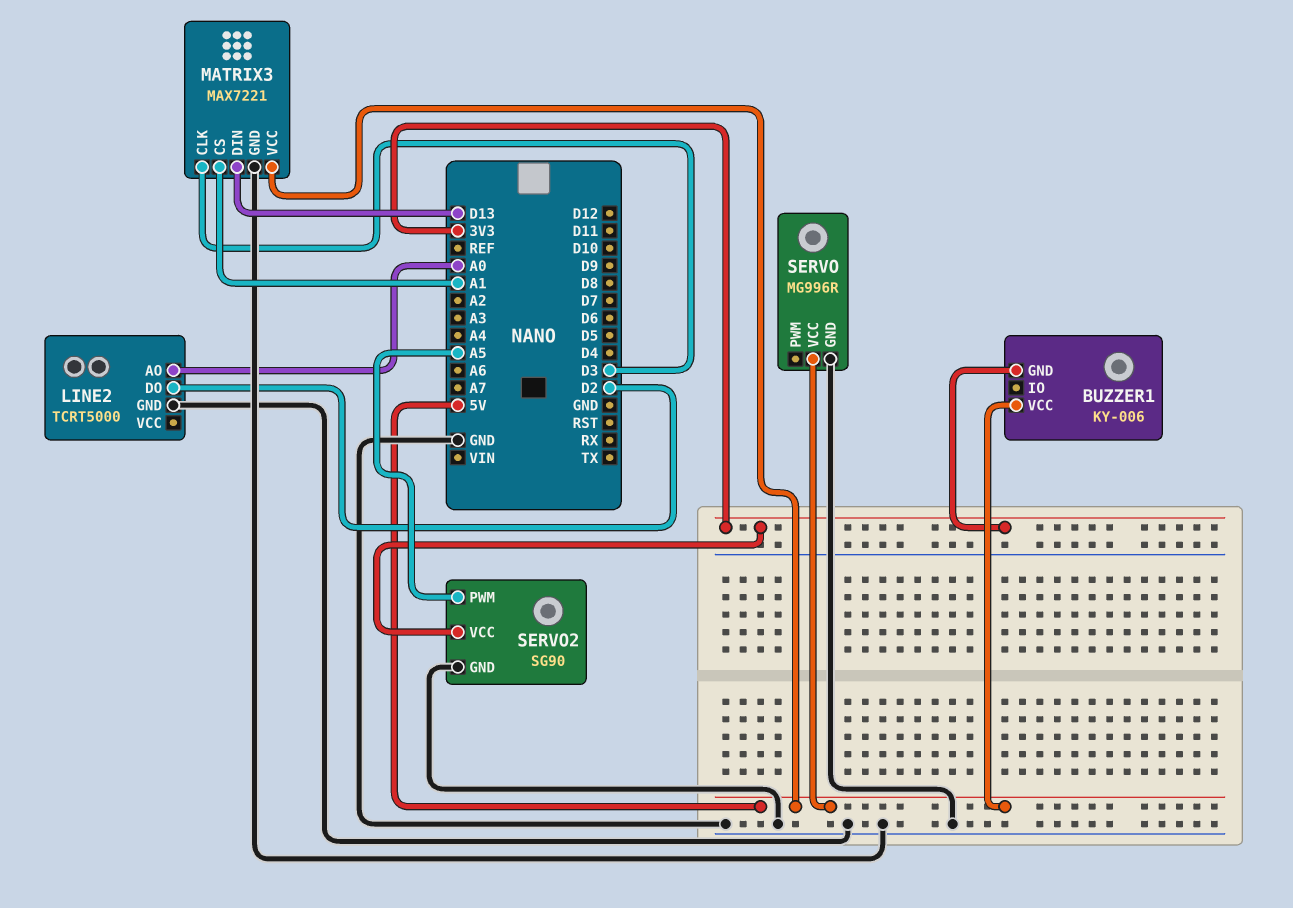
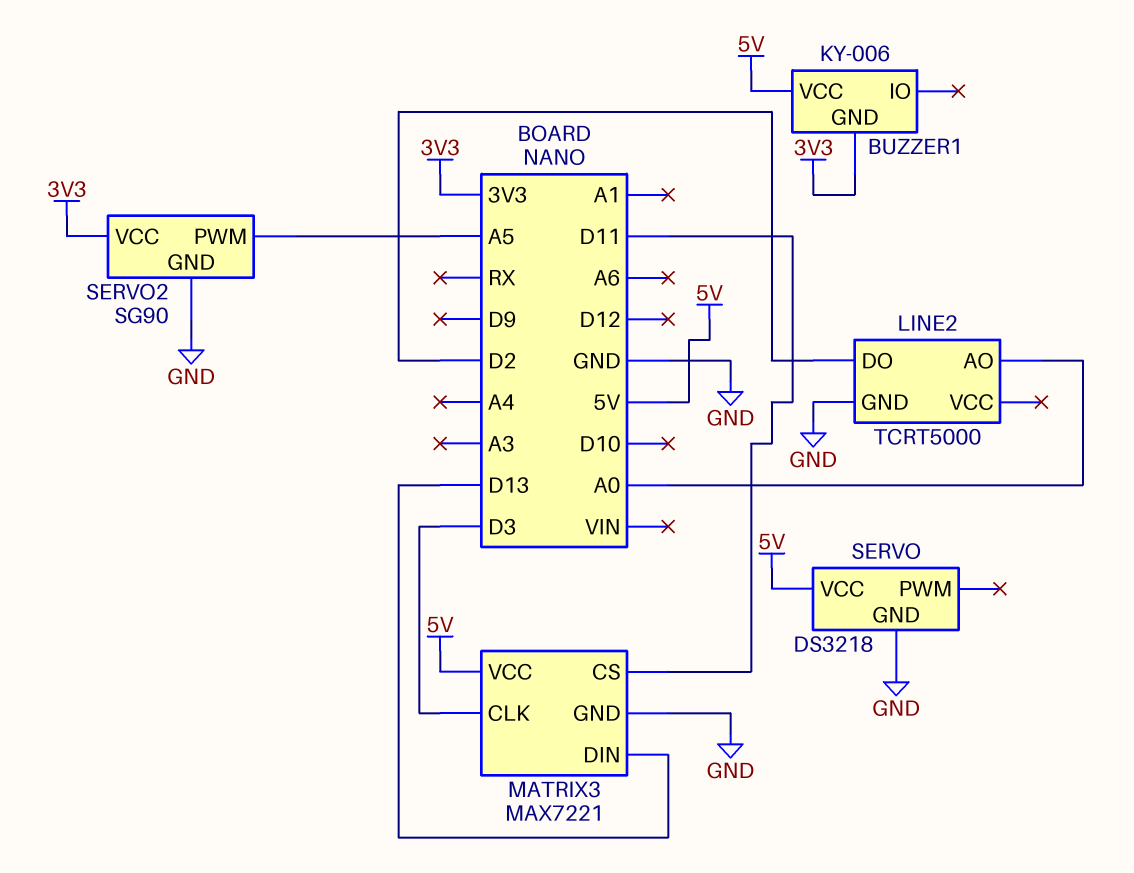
MATRIX3 pin CS: A1 -> D11
SERVO: MG996R -> DS3218

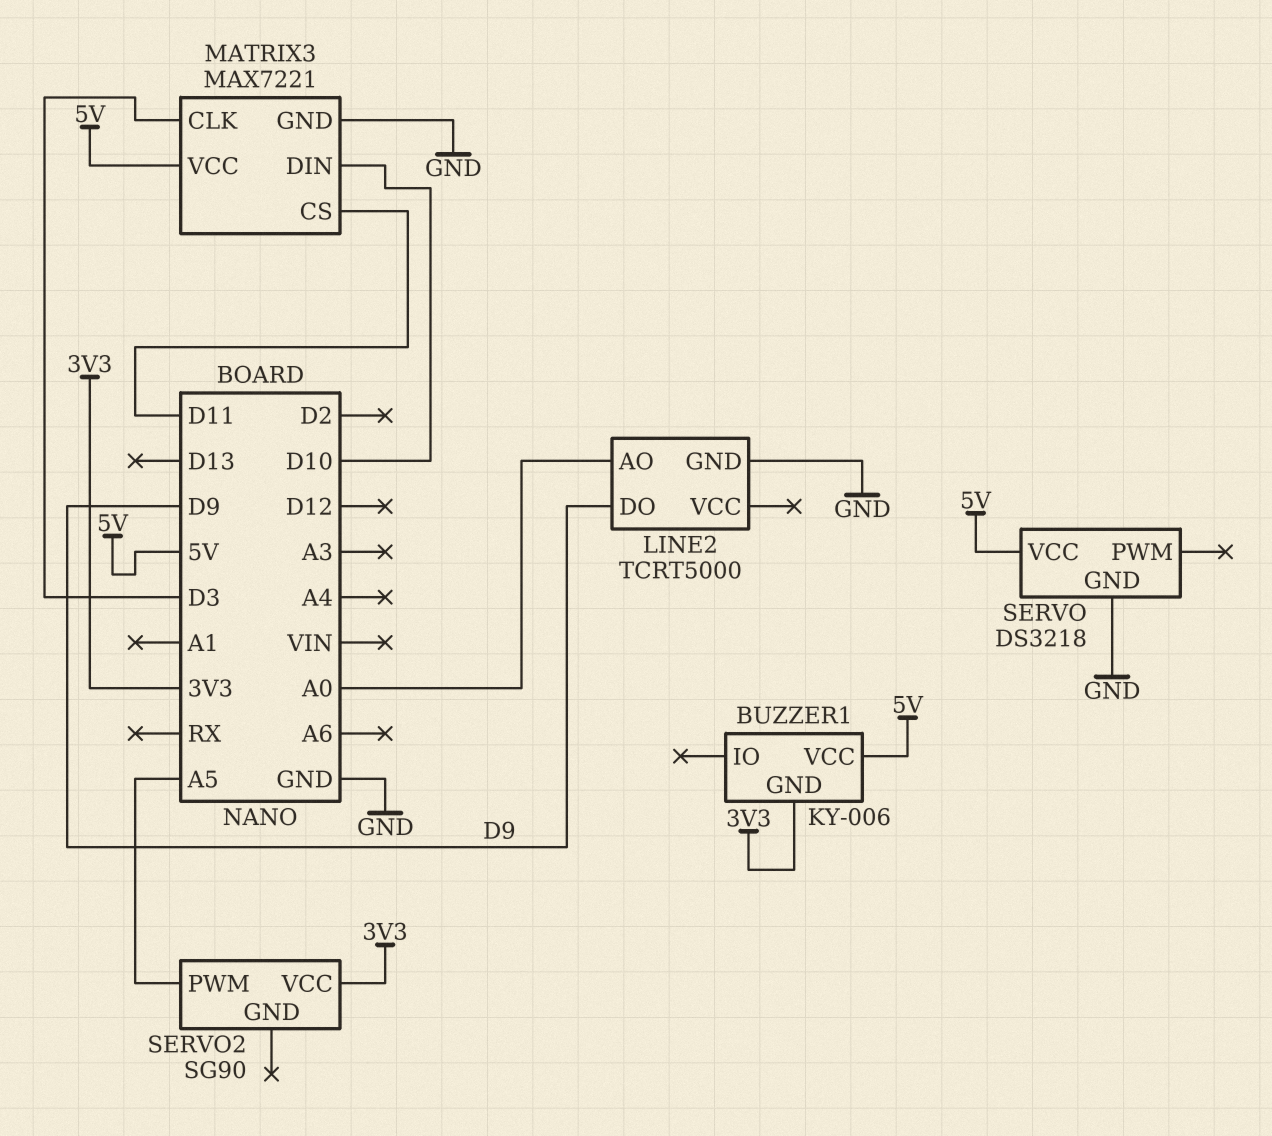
LINE2 pin DO: D2 -> D9
MATRIX3 pin DIN: D13 -> D10
SERVO2 pin GND: GND -> none

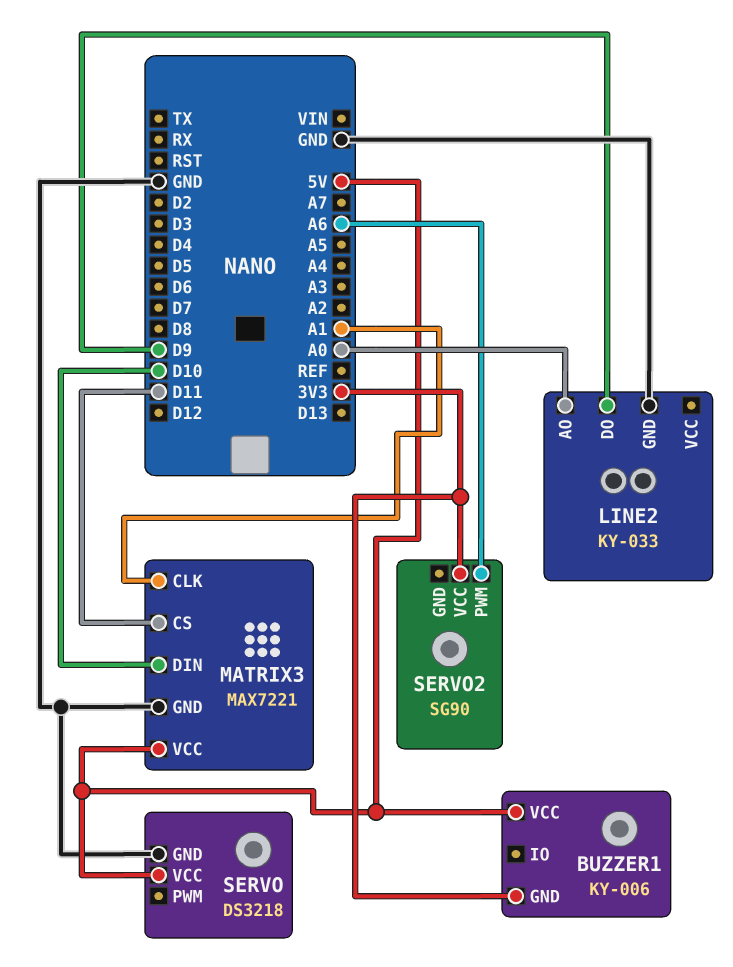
LINE2: TCRT5000 -> KY-033
MATRIX3 pin CLK: D3 -> A1
SERVO2 pin PWM: A5 -> A6

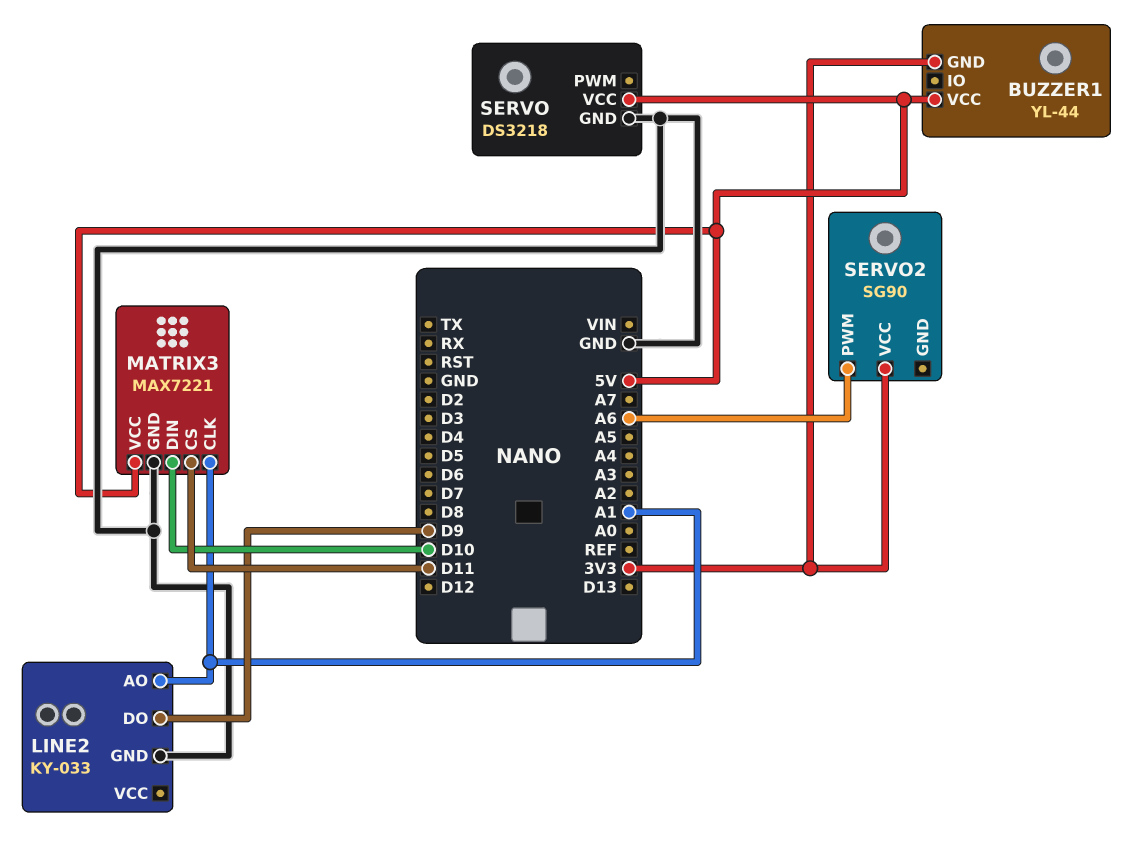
BUZZER1: KY-006 -> YL-44
LINE2 pin AO: A0 -> A1

